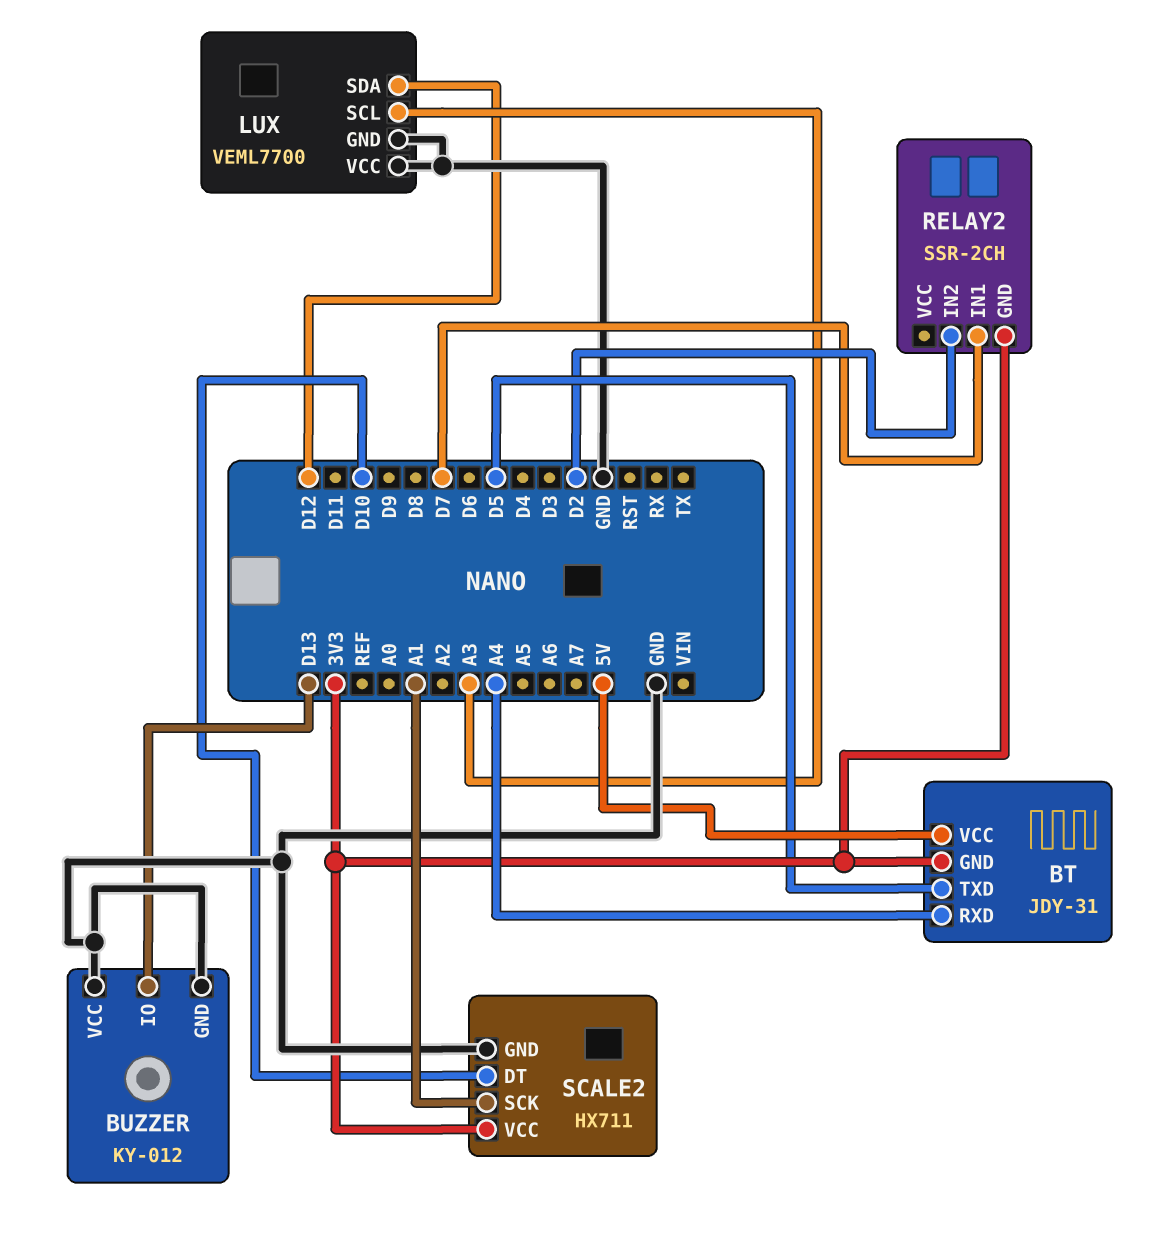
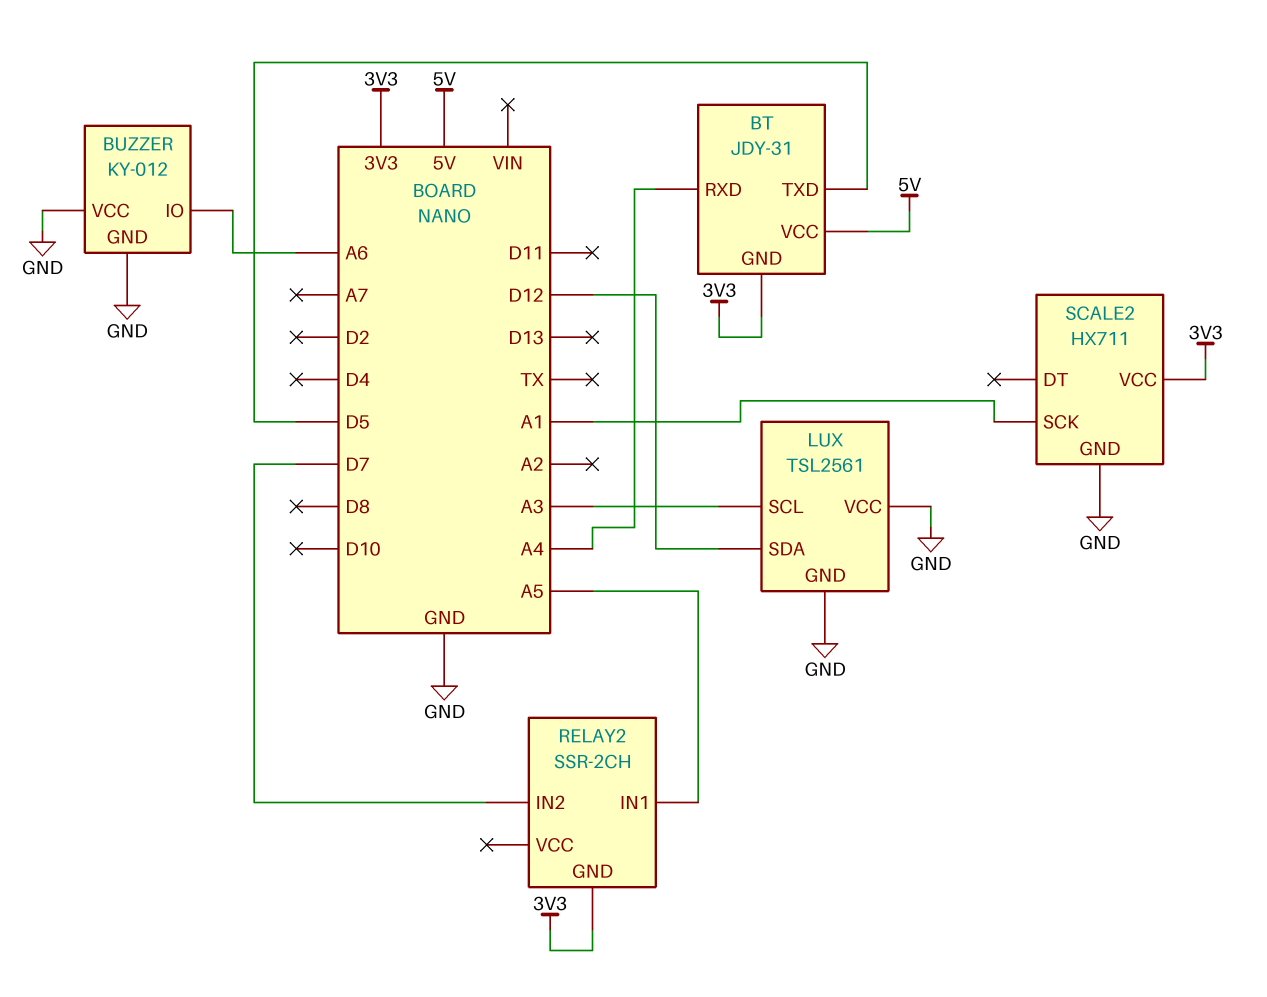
BUZZER pin IO: D13 -> A6
LUX: VEML7700 -> TSL2561
RELAY2 pin IN1: D7 -> A5
RELAY2 pin IN2: D2 -> D7
SCALE2 pin DT: D10 -> none

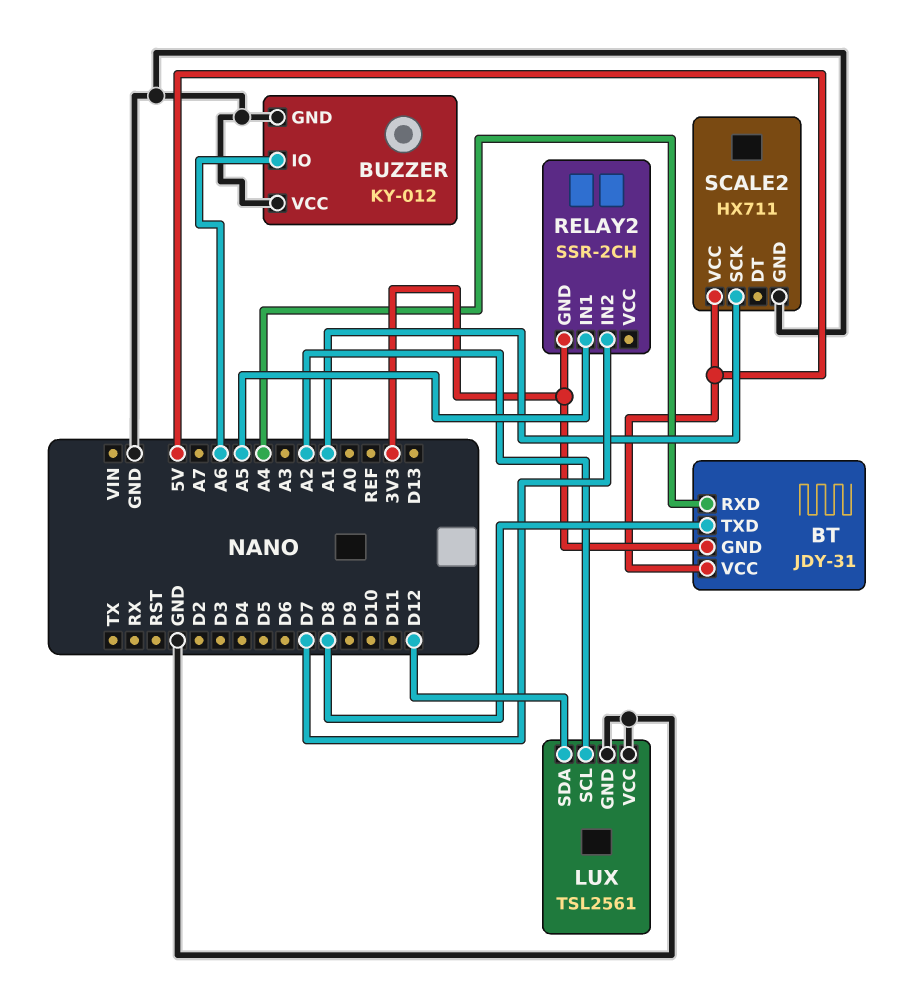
BT pin TXD: D5 -> D8
LUX pin SCL: A3 -> A2
SCALE2 pin VCC: 3V3 -> 5V

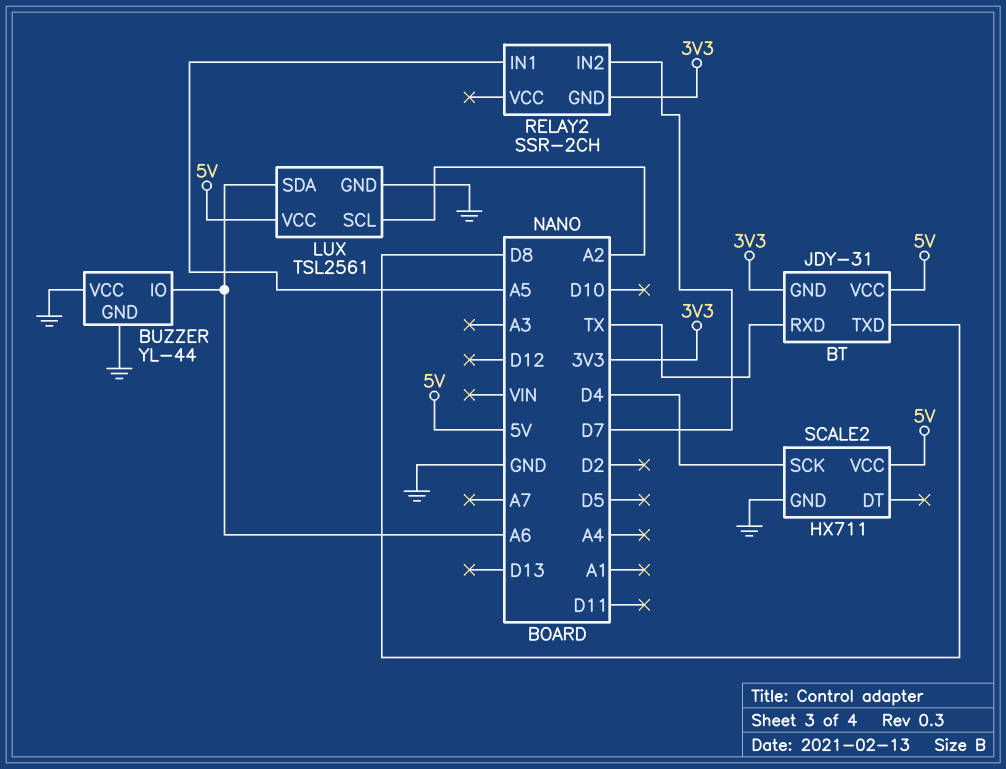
BT pin RXD: A4 -> TX
BUZZER: KY-012 -> YL-44
LUX pin SDA: D12 -> A6
LUX pin VCC: GND -> 5V
SCALE2 pin SCK: A1 -> D4

